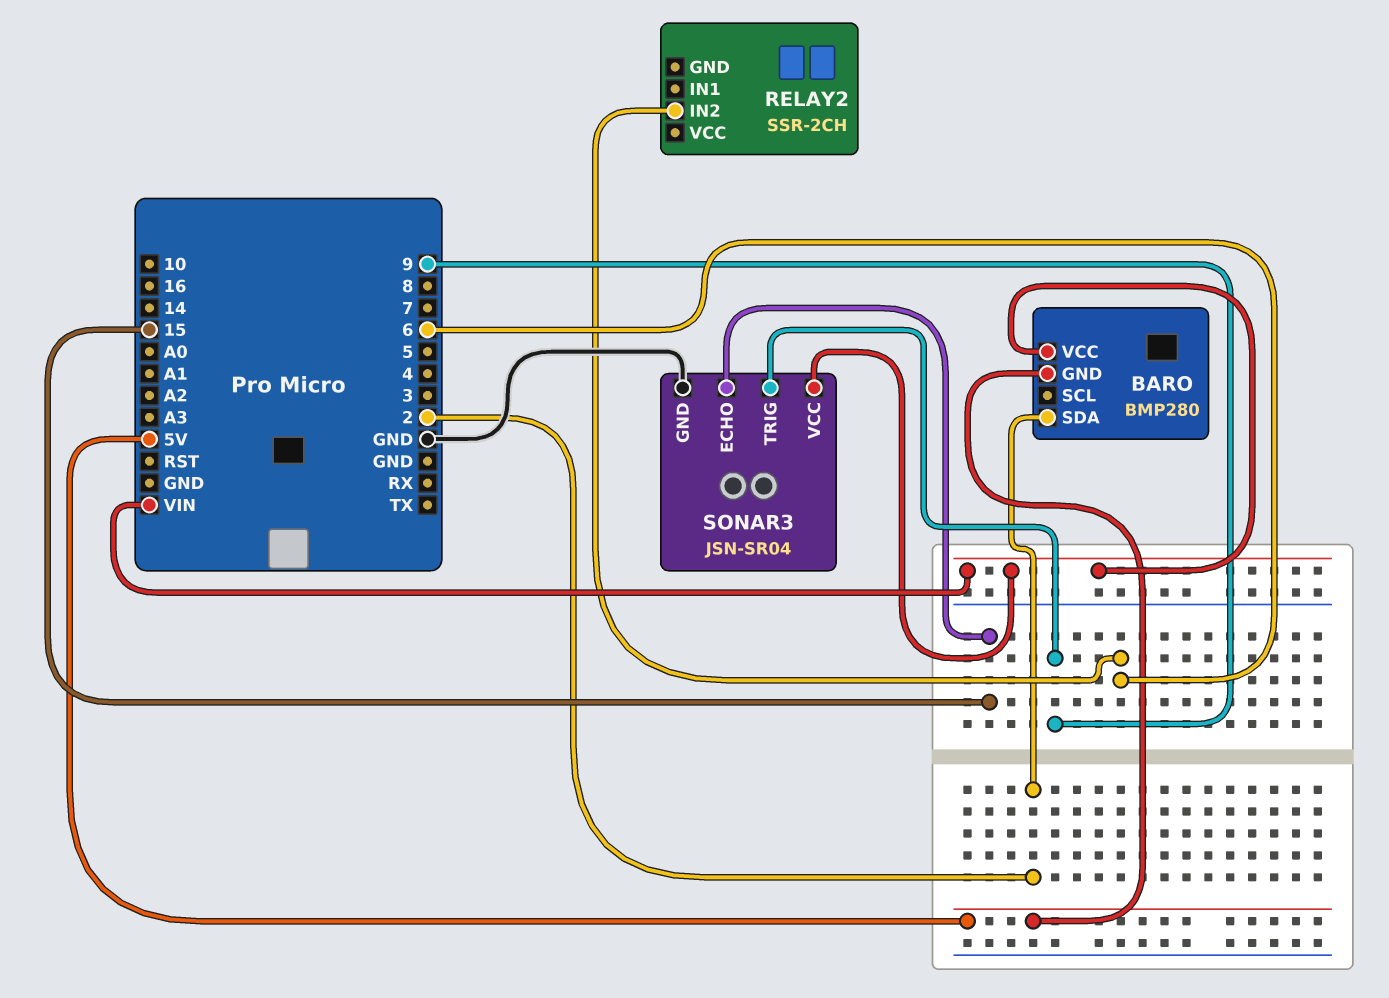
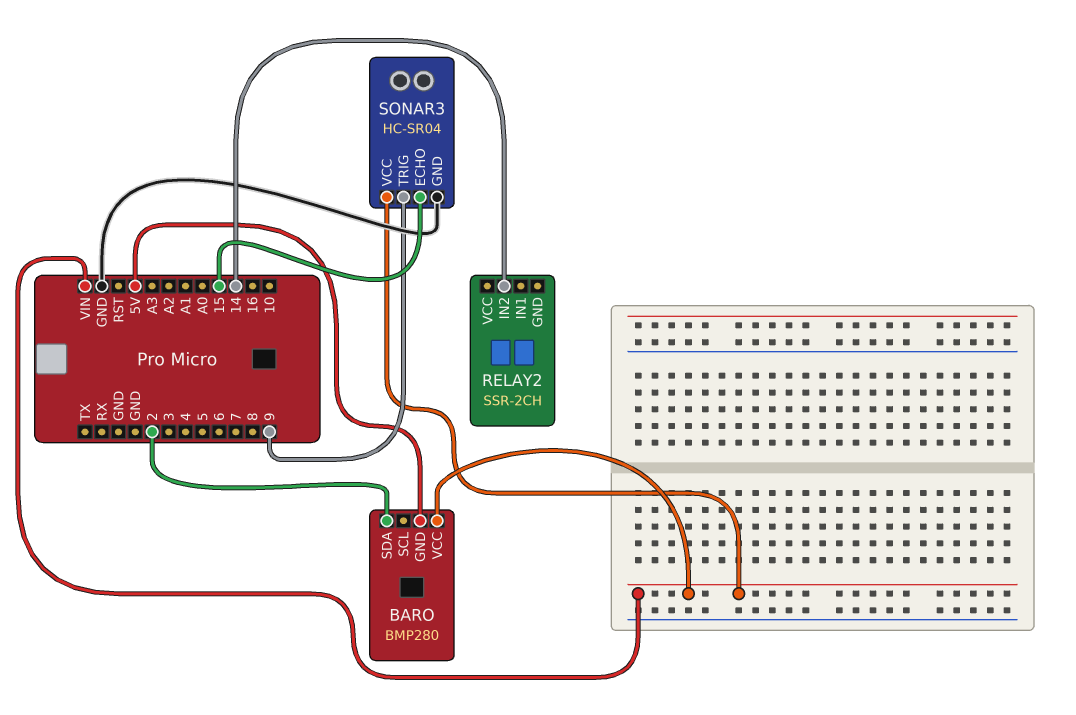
RELAY2 pin IN2: 6 -> 14
SONAR3: JSN-SR04 -> HC-SR04

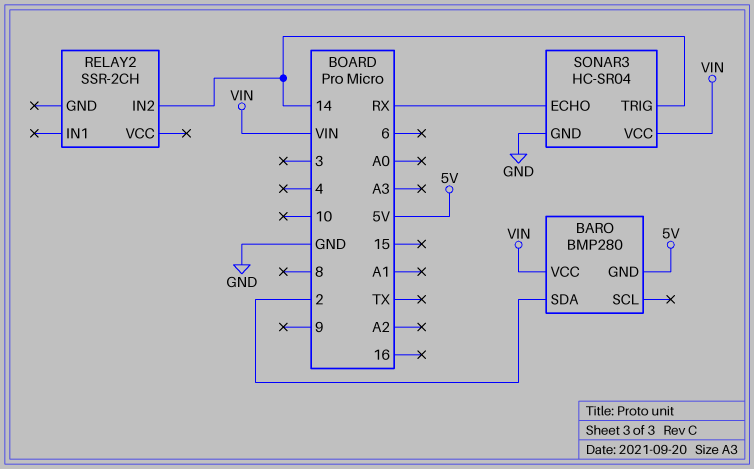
SONAR3 pin ECHO: 15 -> RX
SONAR3 pin TRIG: 9 -> 14

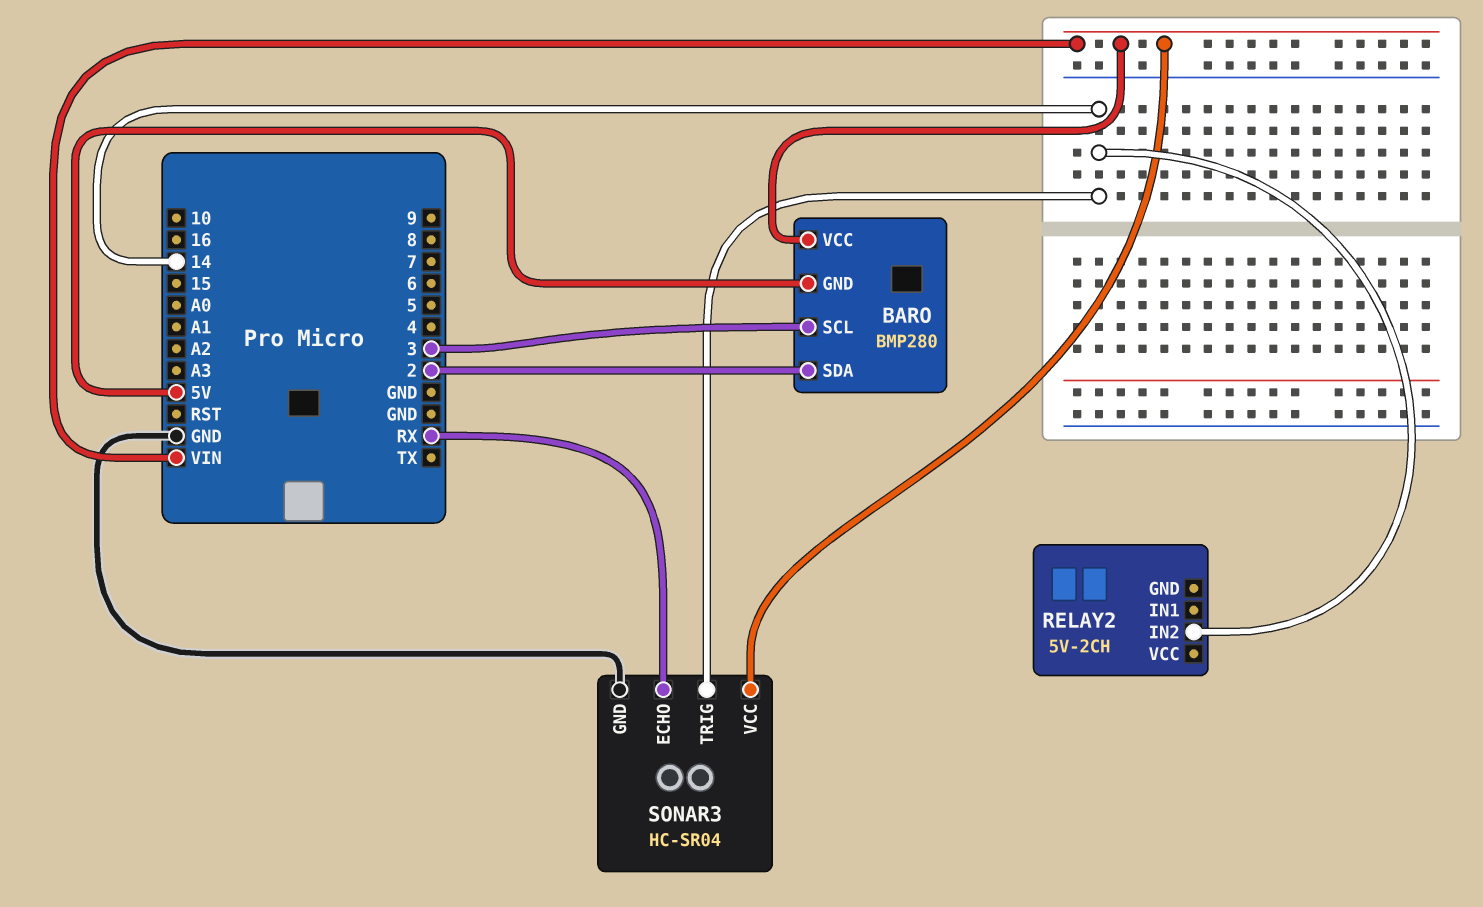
BARO pin SCL: none -> 3
RELAY2: SSR-2CH -> 5V-2CH

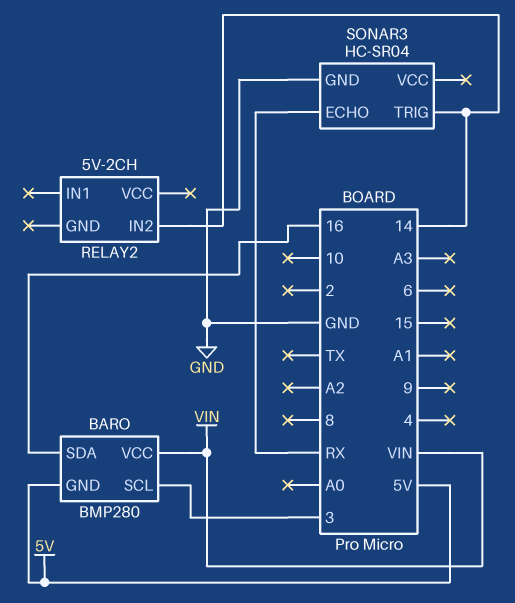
BARO pin SDA: 2 -> 16
SONAR3 pin VCC: VIN -> none

